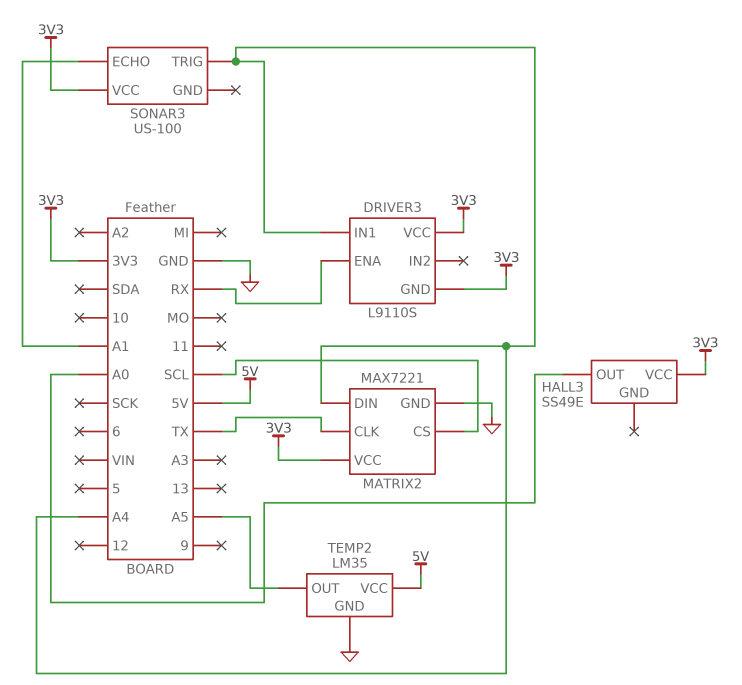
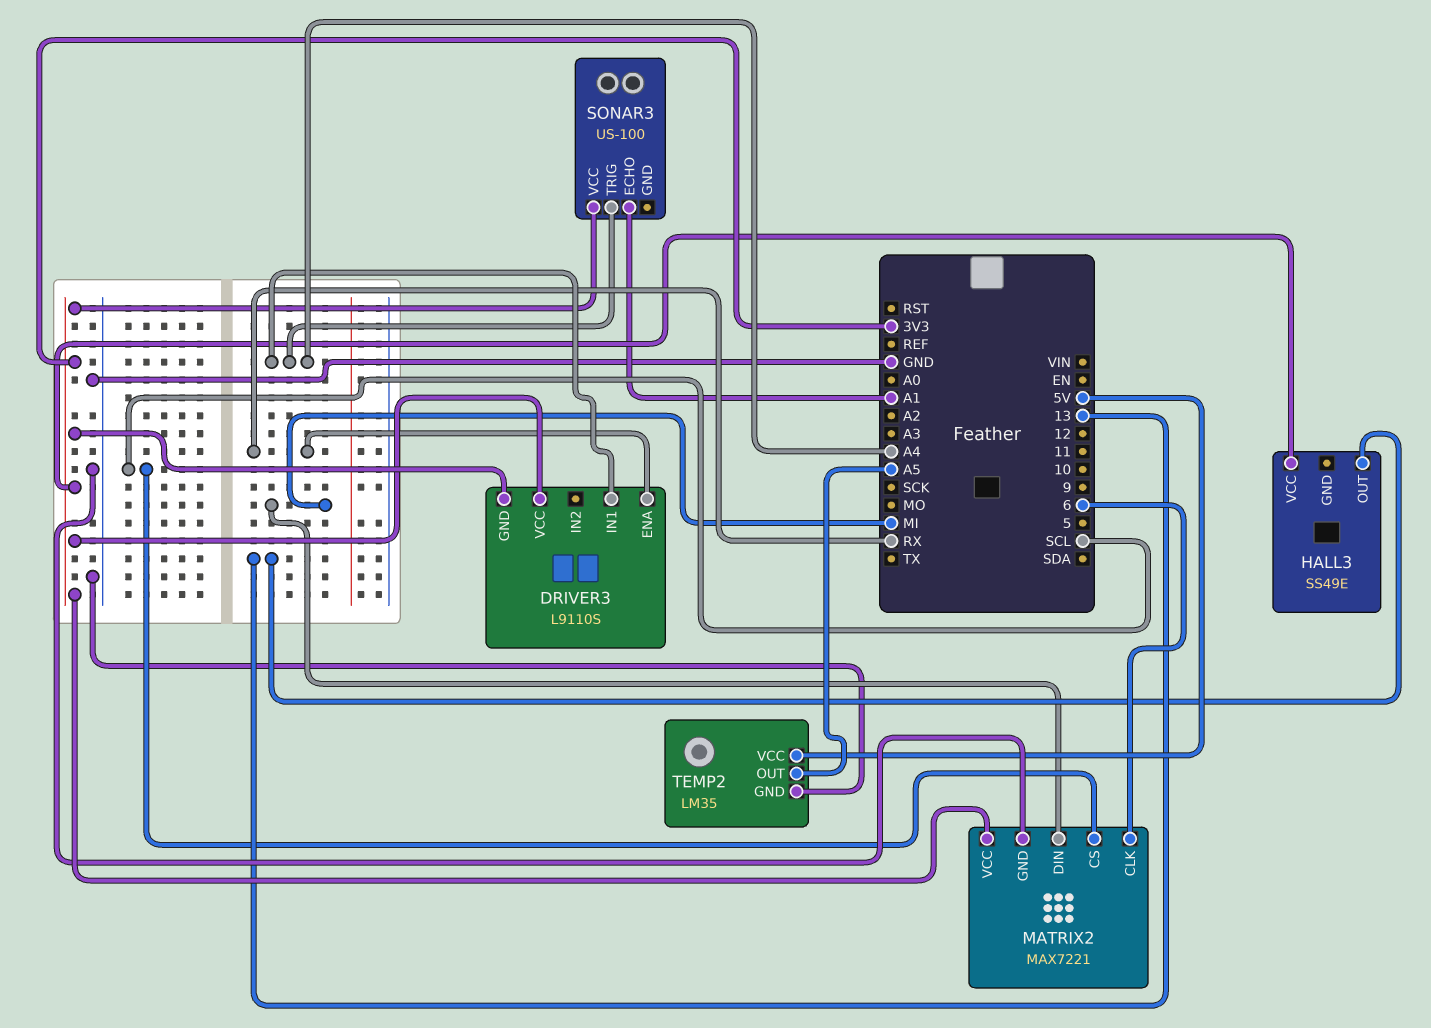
HALL3 pin OUT: A0 -> 13
MATRIX2 pin CLK: TX -> 6
MATRIX2 pin DIN: A4 -> MI

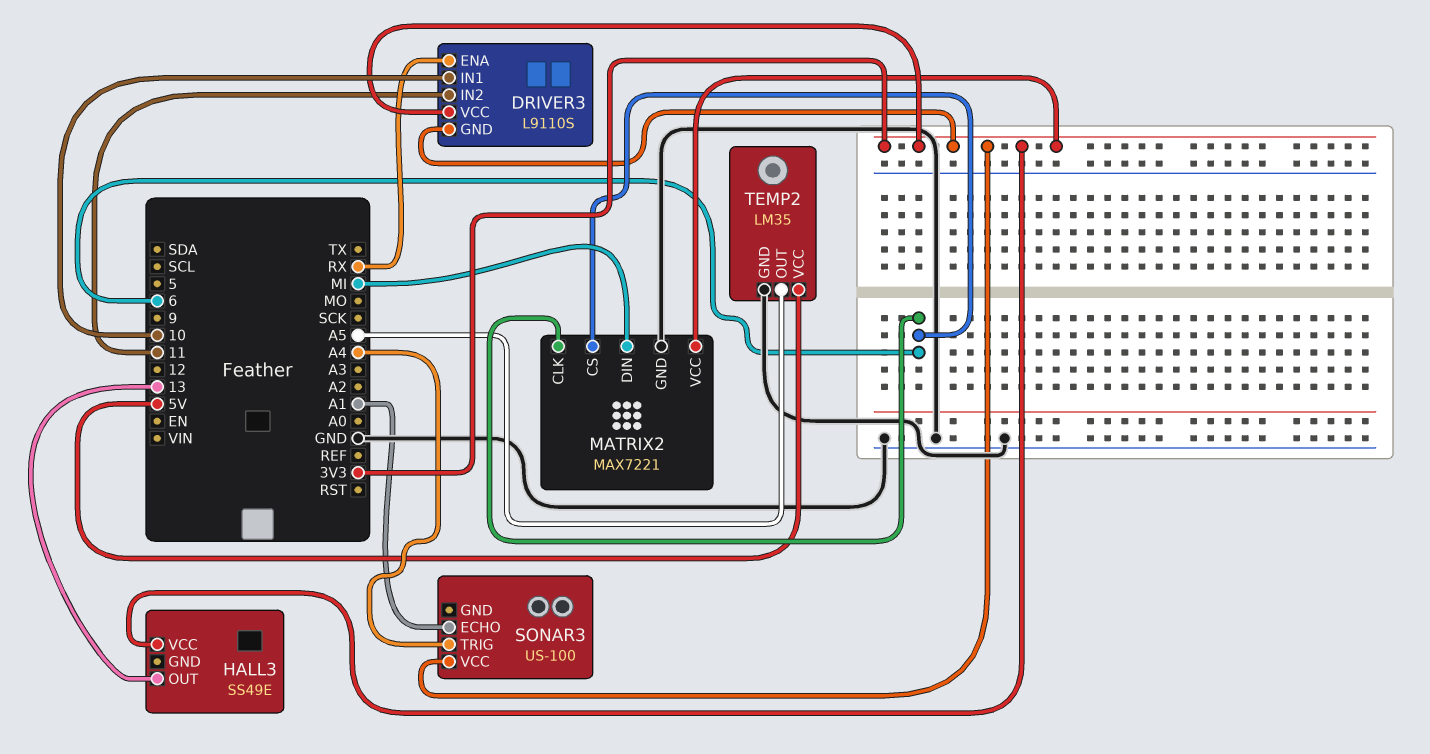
DRIVER3 pin IN1: A4 -> 10
DRIVER3 pin IN2: none -> 11
MATRIX2 pin CS: SCL -> 6

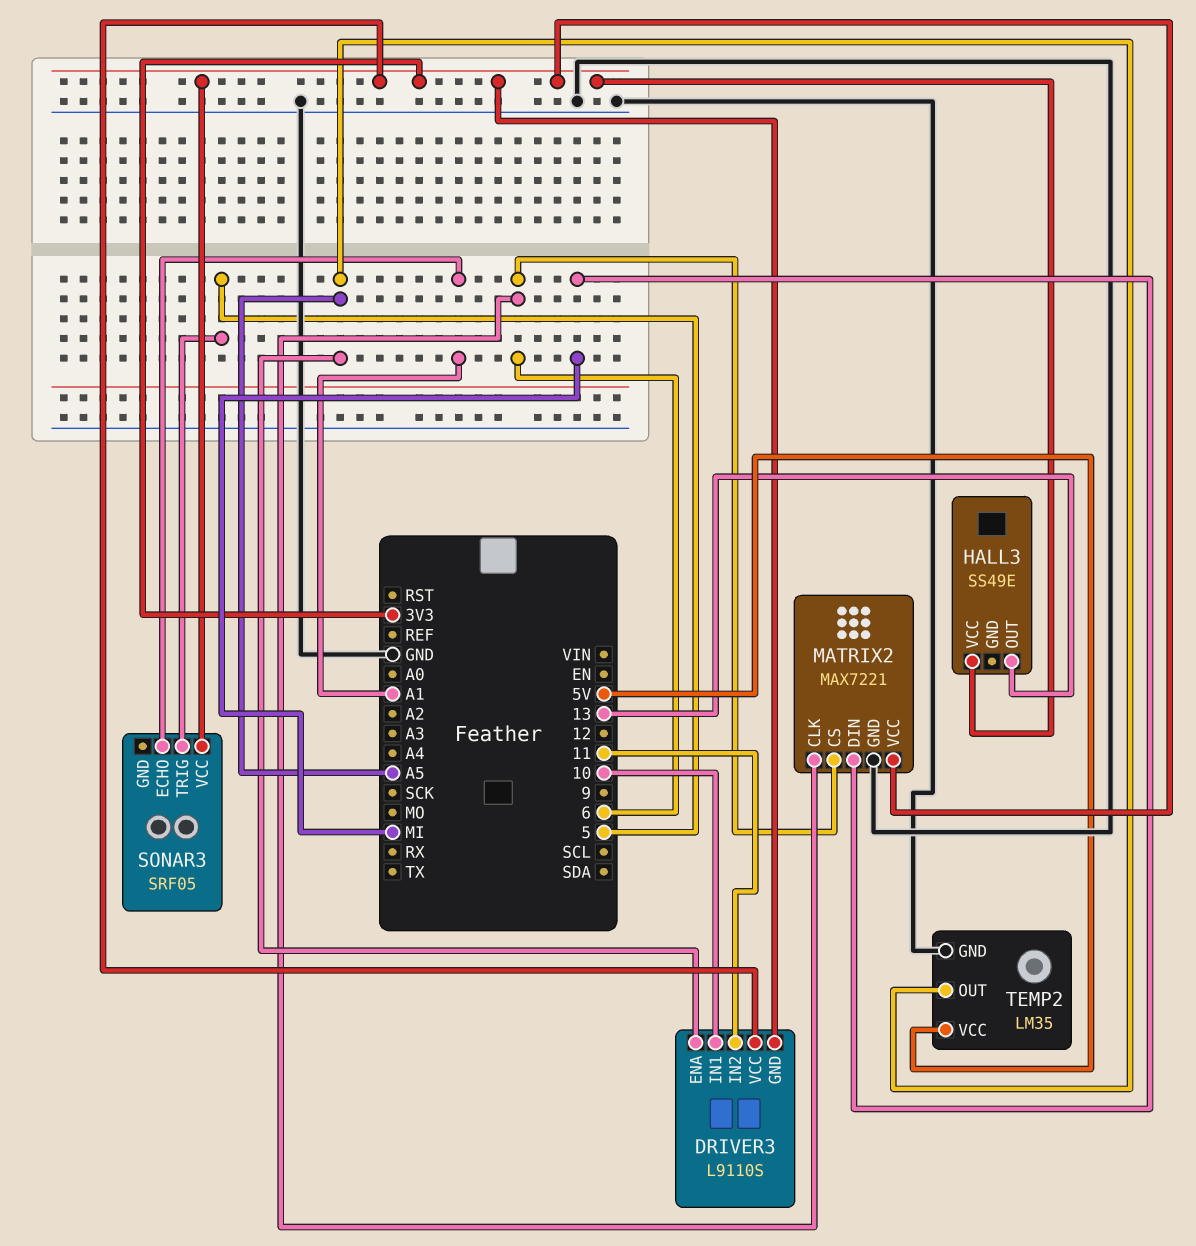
DRIVER3 pin ENA: RX -> A5
SONAR3: US-100 -> SRF05
SONAR3 pin TRIG: A4 -> 5

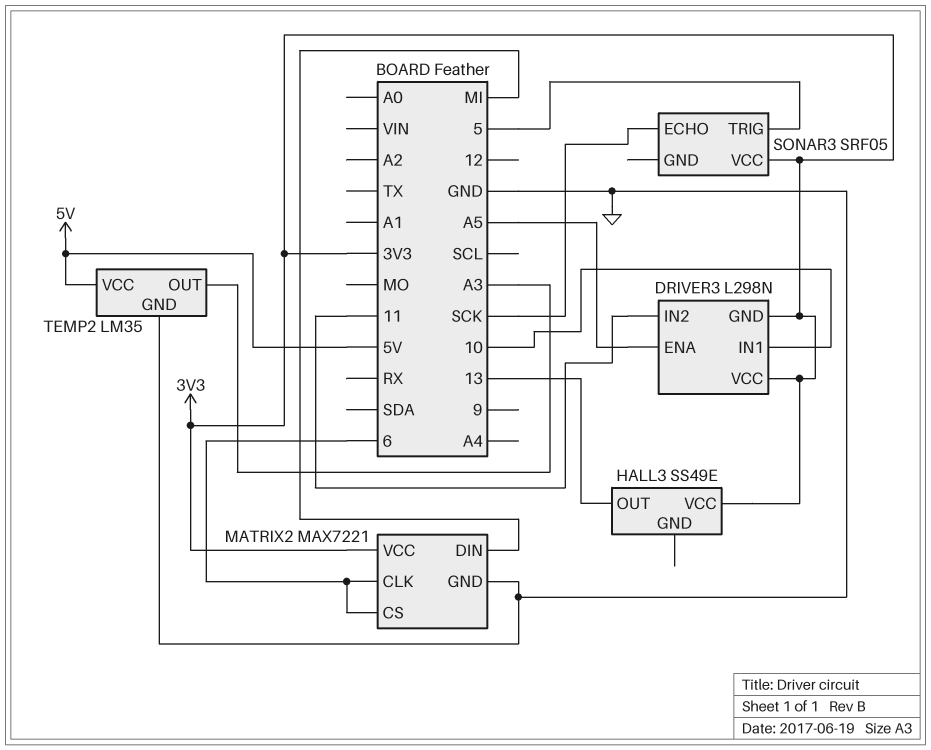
DRIVER3: L9110S -> L298N
SONAR3 pin ECHO: A1 -> SCK
TEMP2 pin OUT: A5 -> A3

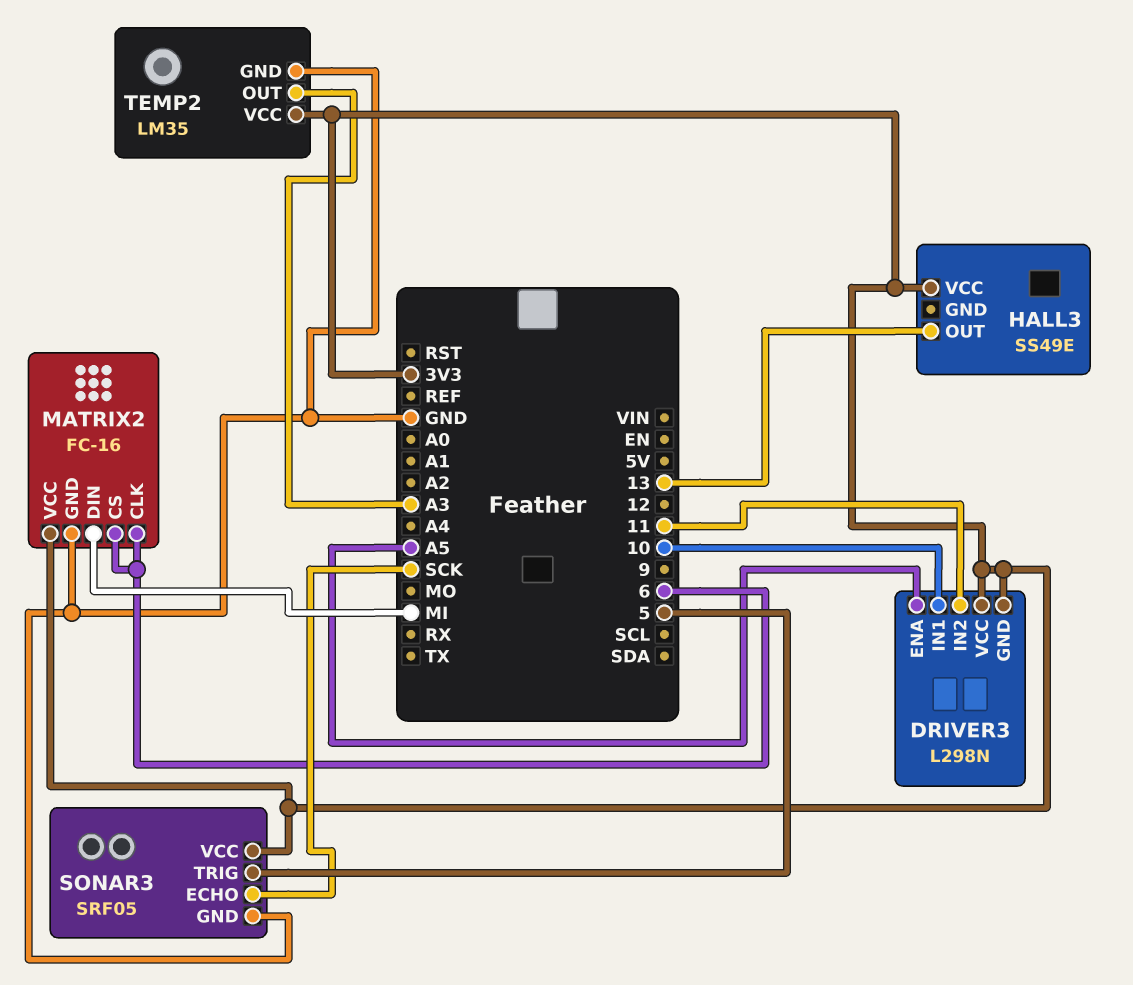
MATRIX2: MAX7221 -> FC-16
SONAR3 pin GND: none -> GND
TEMP2 pin VCC: 5V -> 3V3

